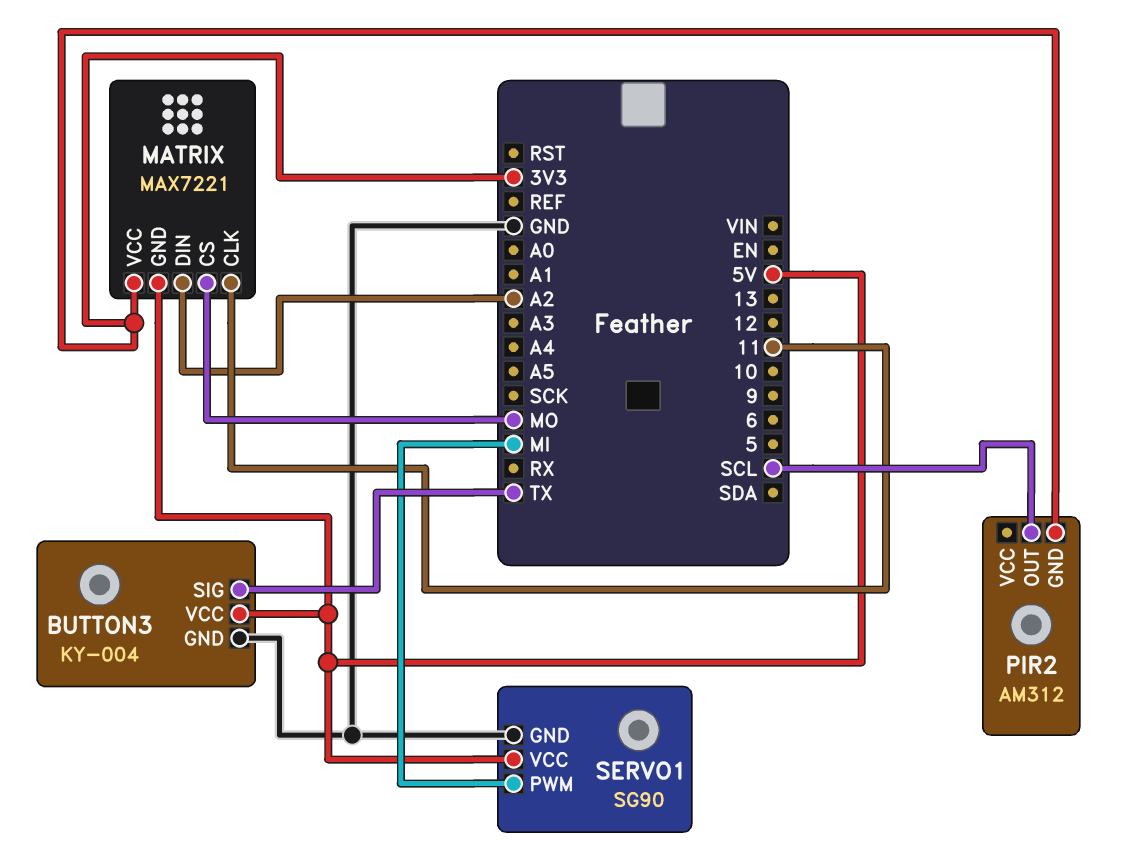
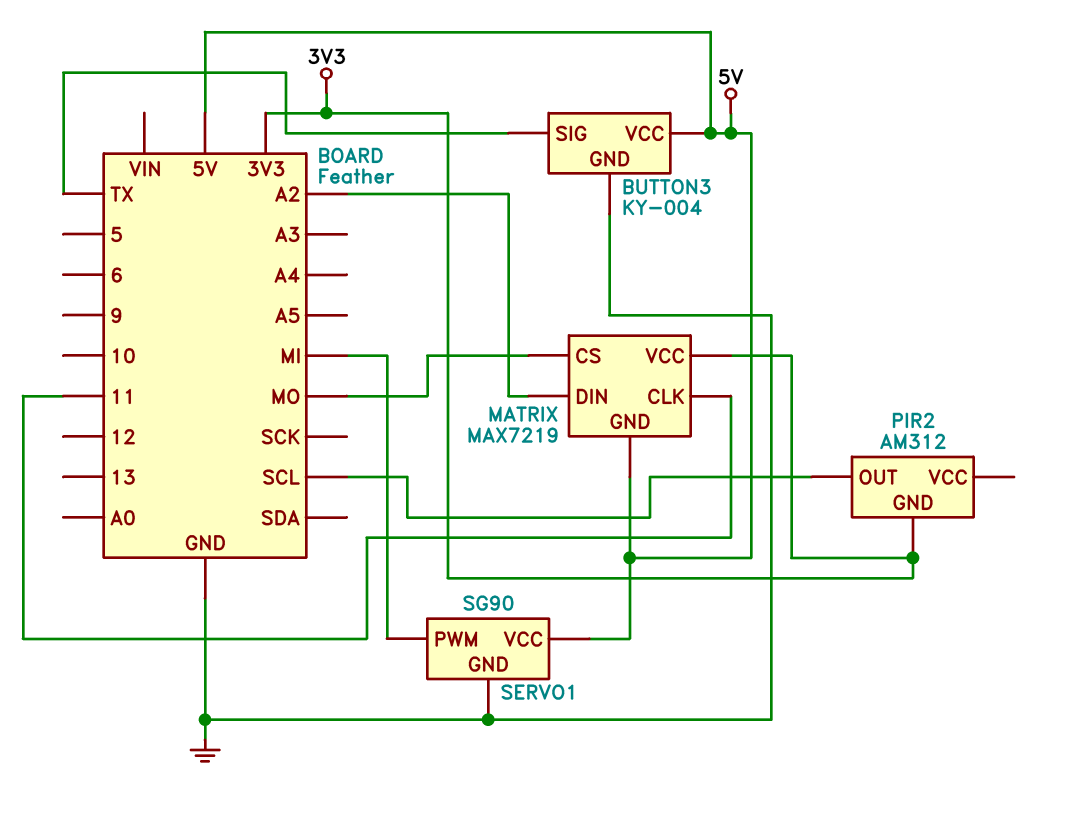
MATRIX: MAX7221 -> MAX7219

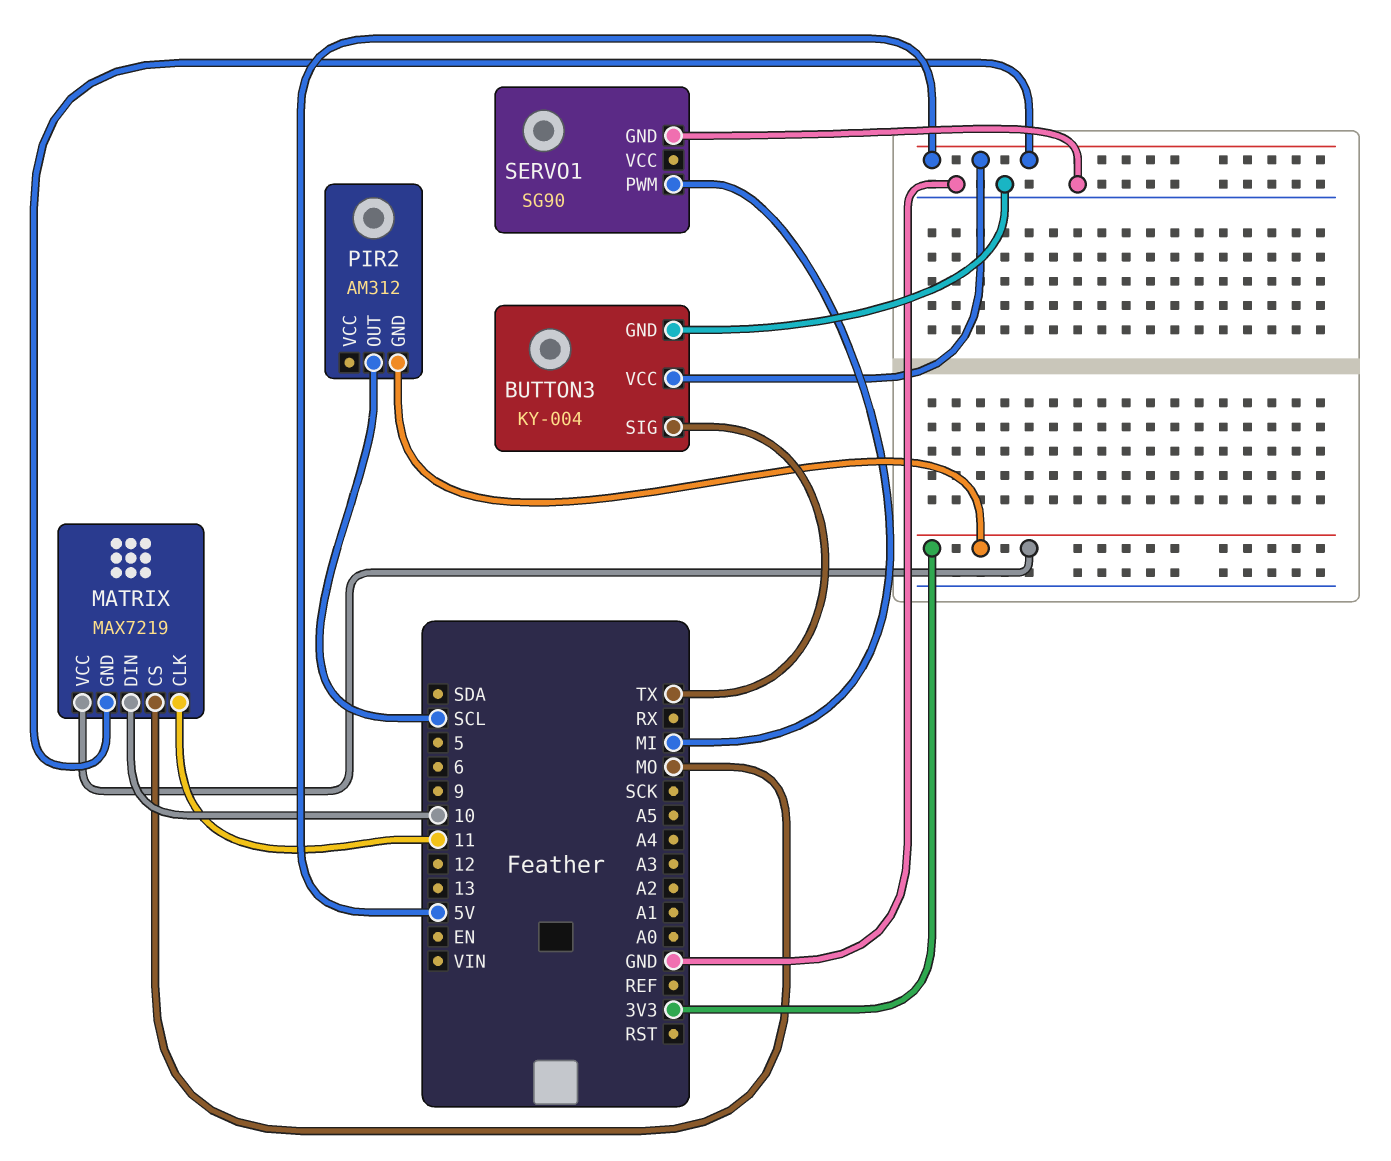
MATRIX pin DIN: A2 -> 10
SERVO1 pin VCC: 5V -> none

